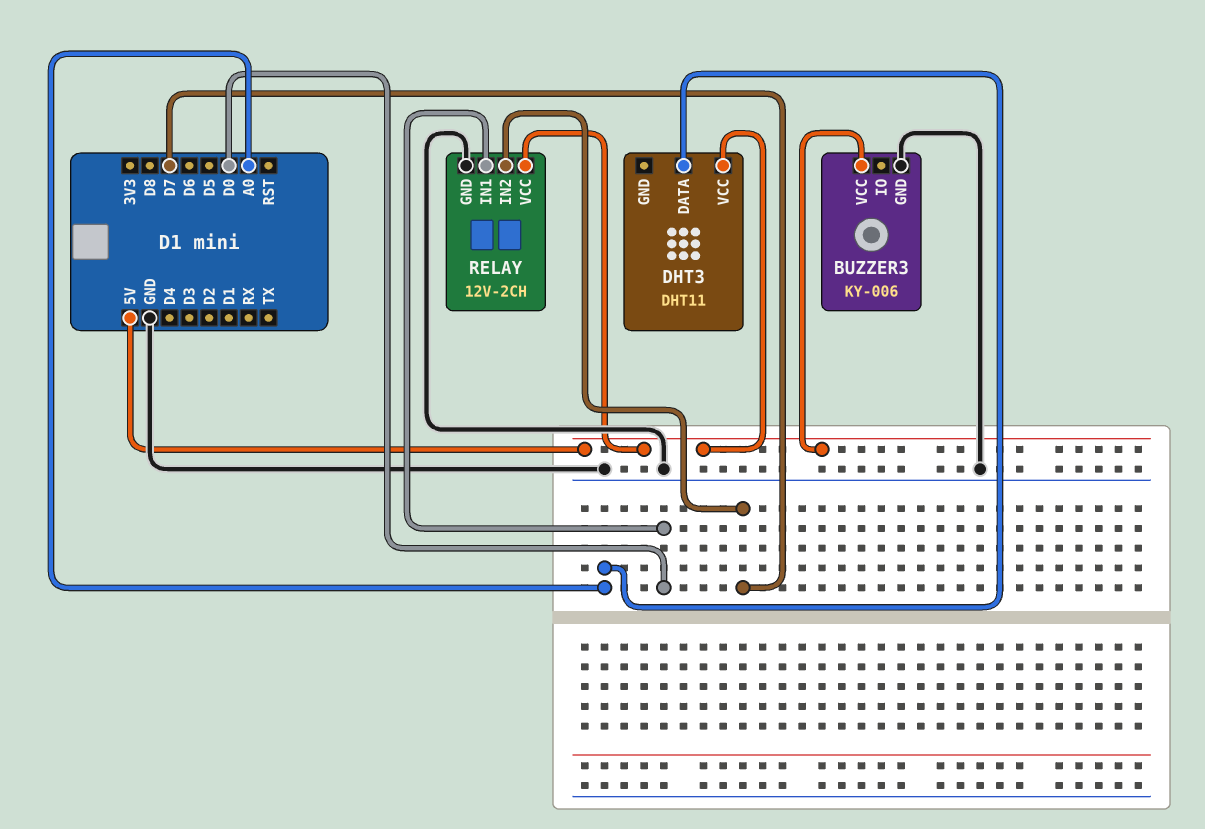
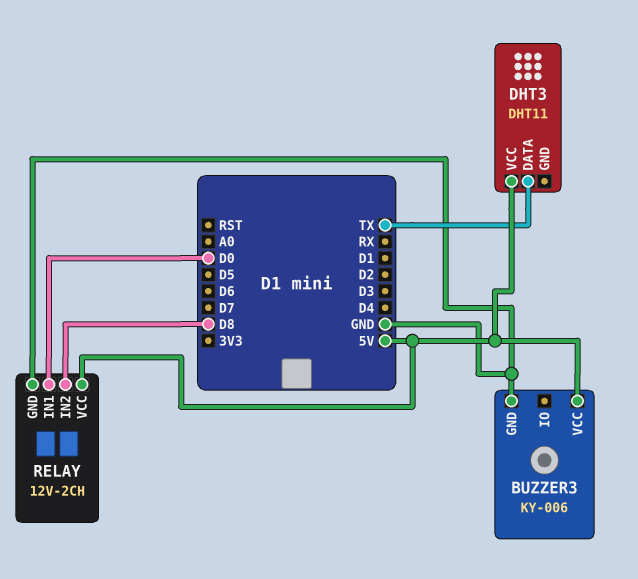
DHT3 pin DATA: A0 -> TX
RELAY pin IN2: D7 -> D8

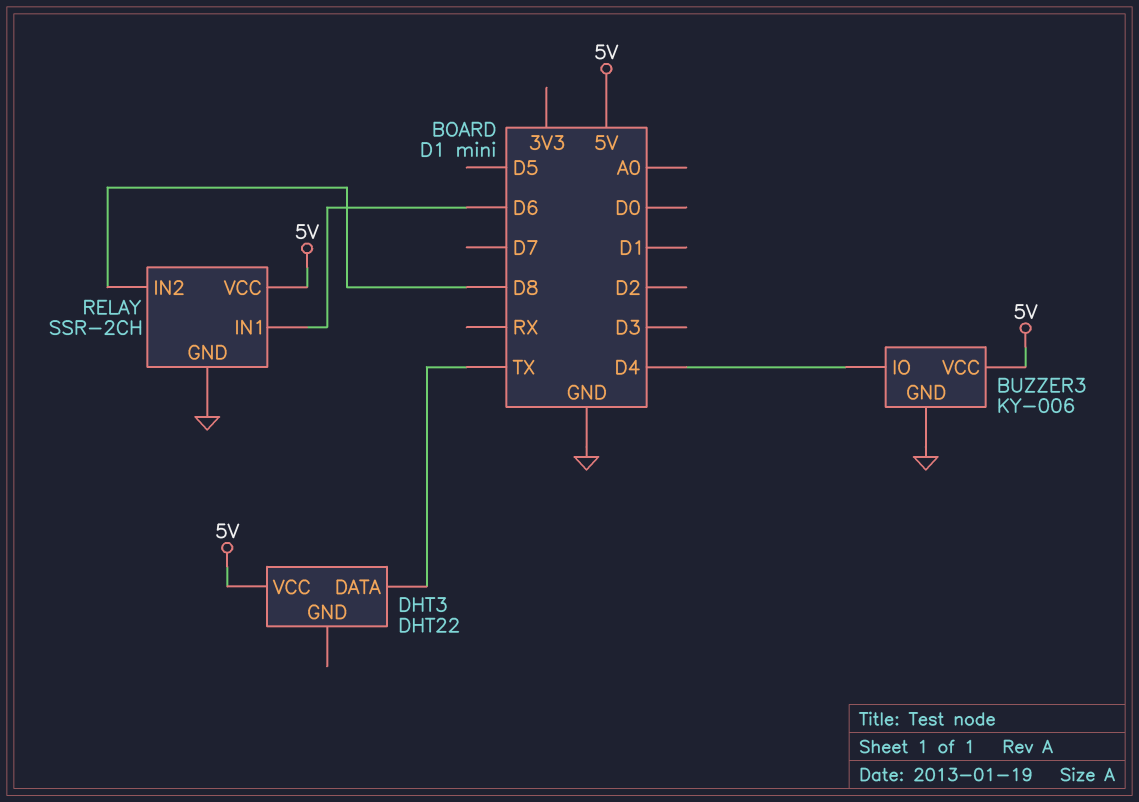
BUZZER3 pin IO: none -> D4
DHT3: DHT11 -> DHT22
RELAY: 12V-2CH -> SSR-2CH
RELAY pin IN1: D0 -> D6

